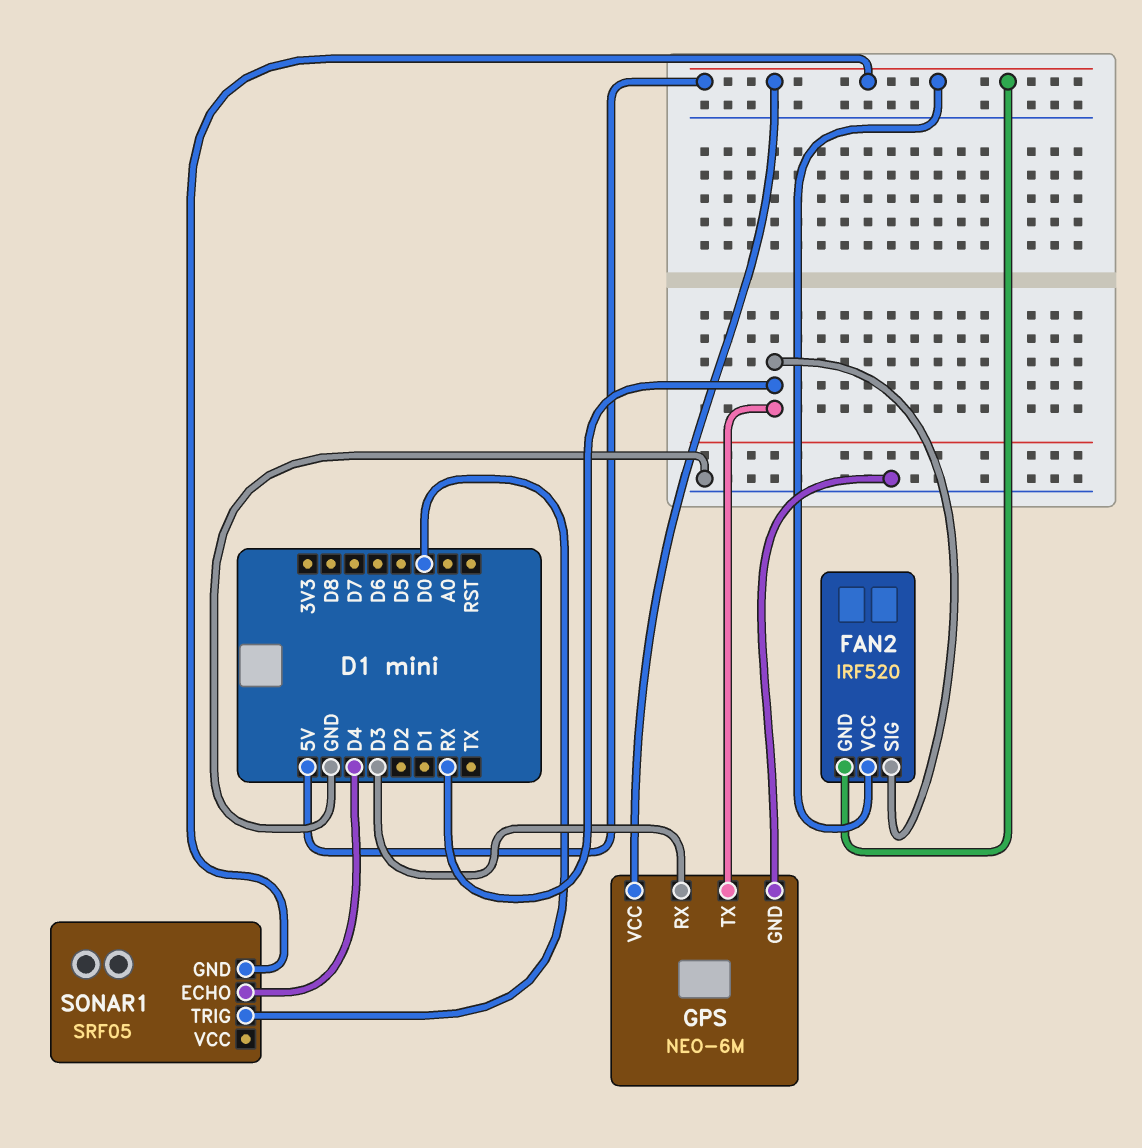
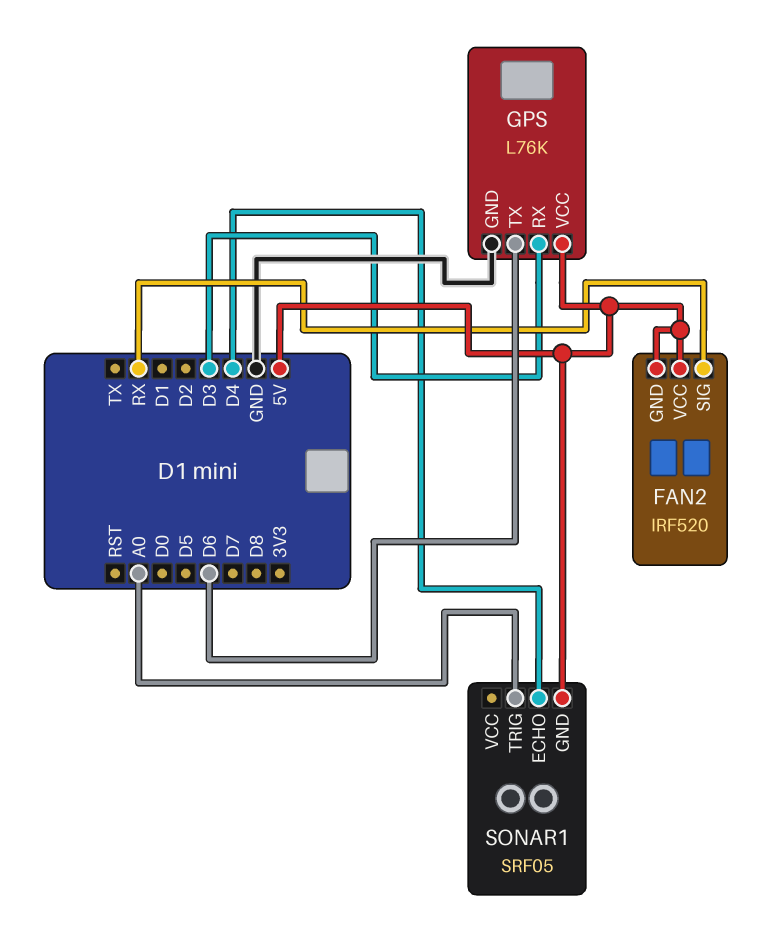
GPS: NEO-6M -> L76K
GPS pin TX: RX -> D6
SONAR1 pin TRIG: D0 -> A0

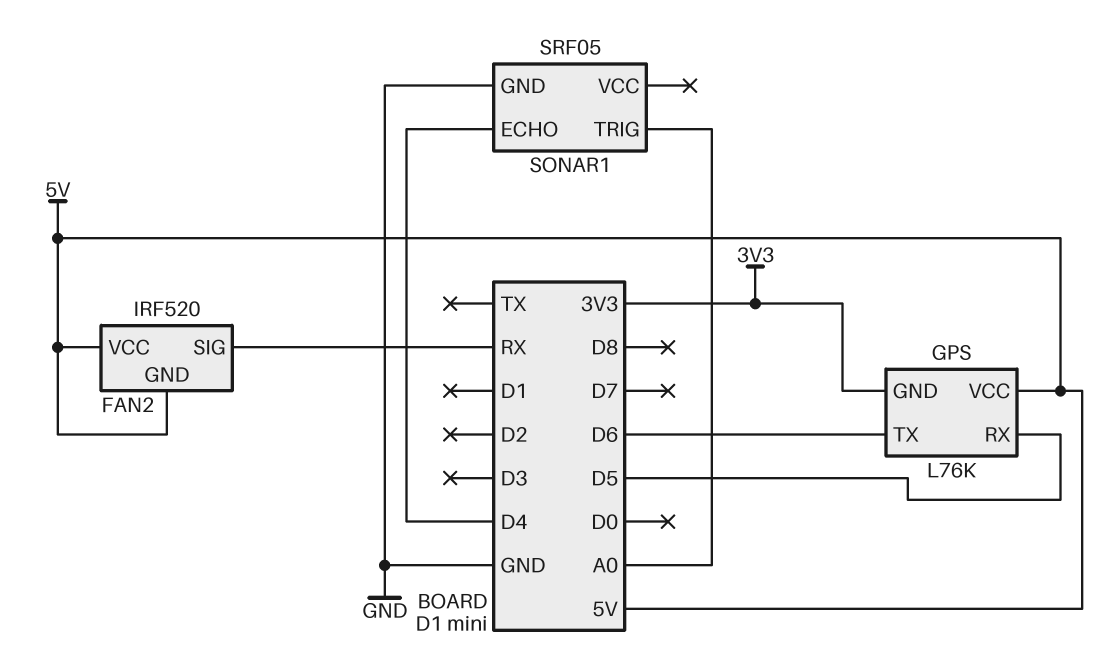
GPS pin GND: GND -> 3V3
GPS pin RX: D3 -> D5
SONAR1 pin GND: 5V -> GND

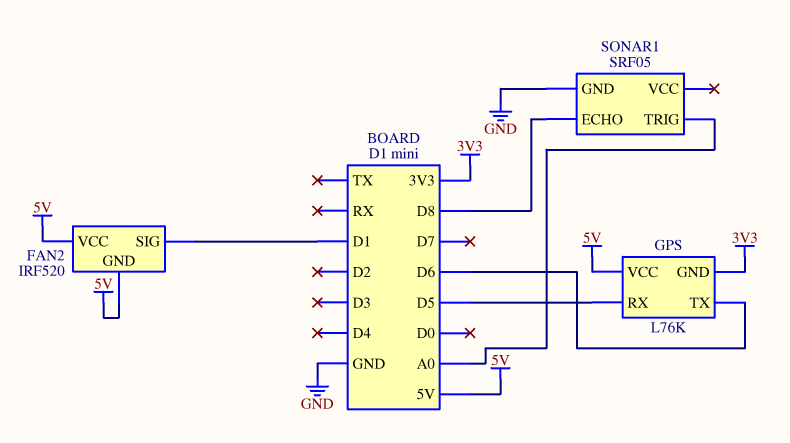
FAN2 pin SIG: RX -> D1
SONAR1 pin ECHO: D4 -> D8

